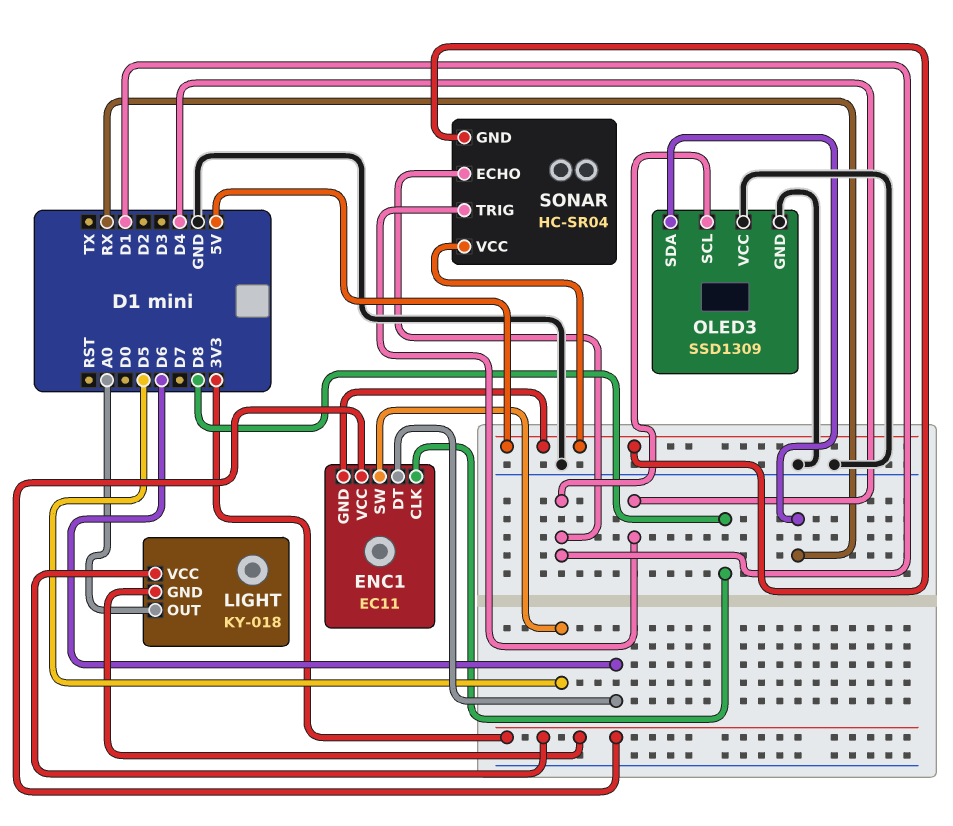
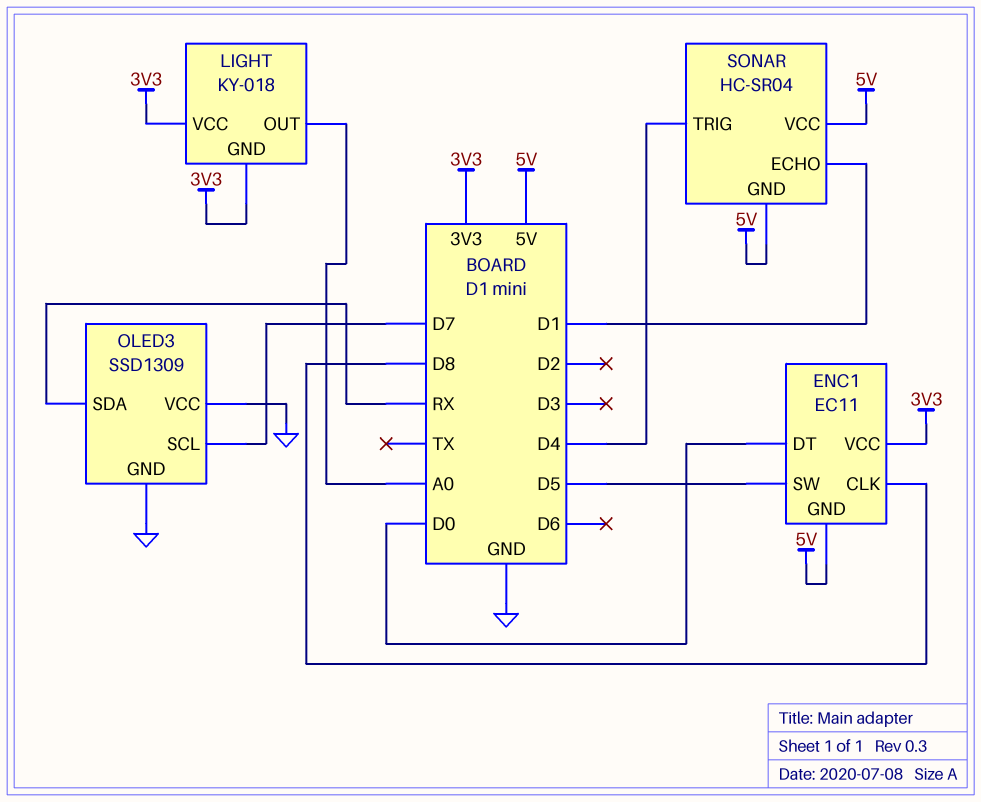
ENC1 pin DT: D6 -> D0
OLED3 pin SCL: D1 -> D7

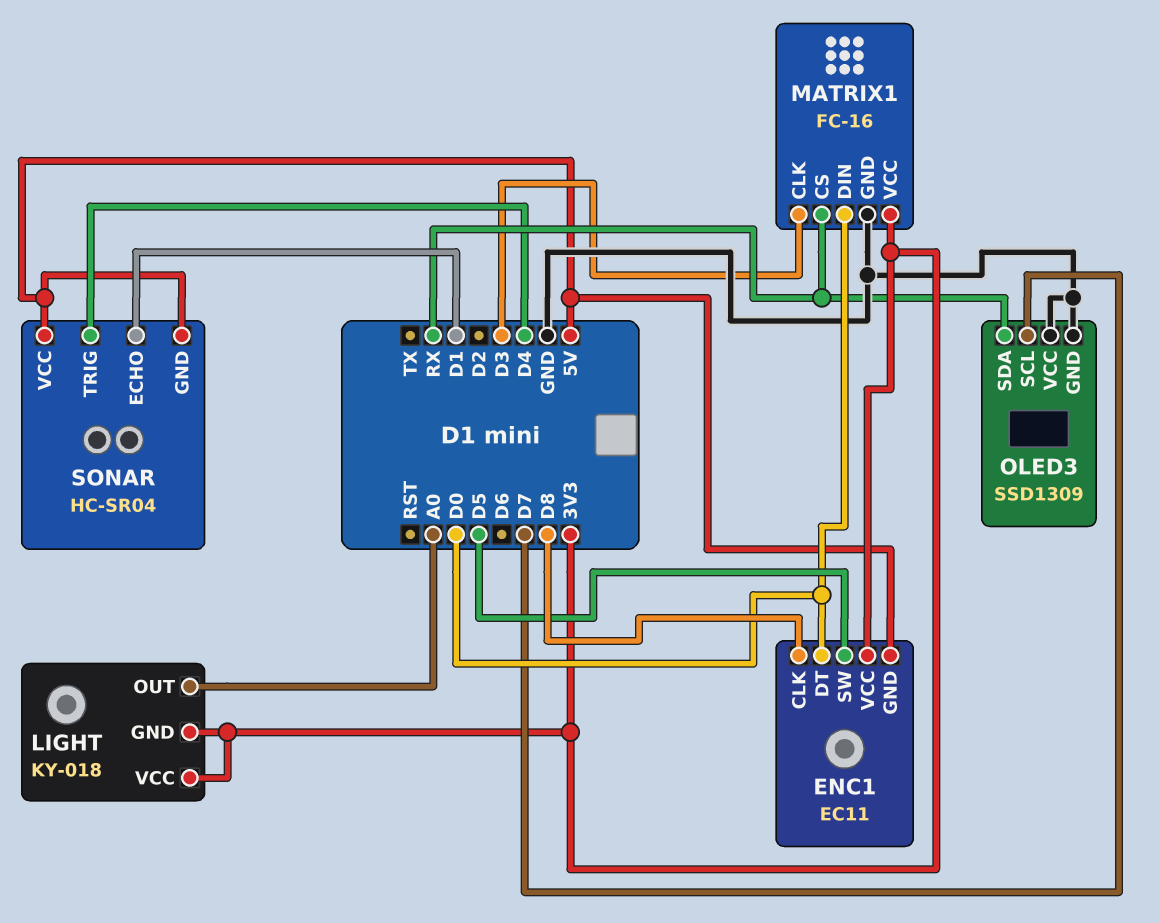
MATRIX1: none -> FC-16
MATRIX1 pin CLK: none -> D3
MATRIX1 pin CS: none -> RX
MATRIX1 pin DIN: none -> D0
MATRIX1 pin GND: none -> GND
MATRIX1 pin VCC: none -> 3V3

